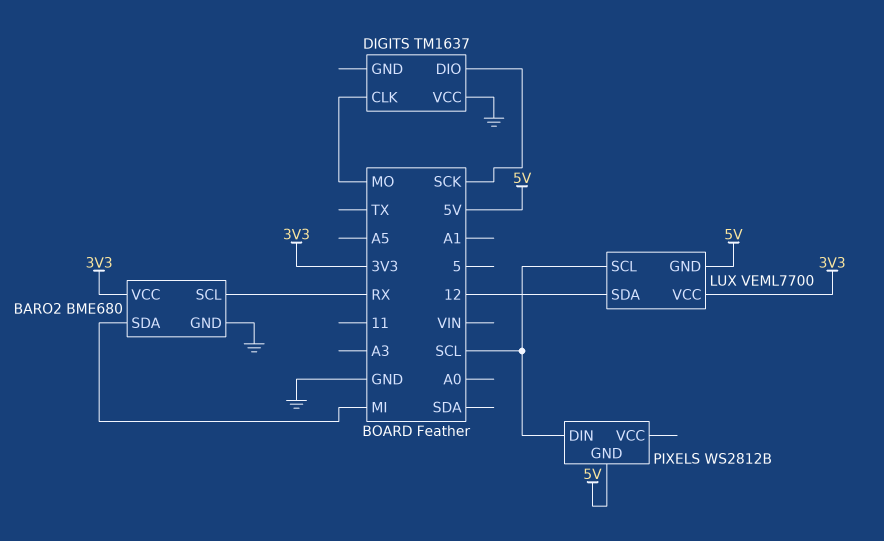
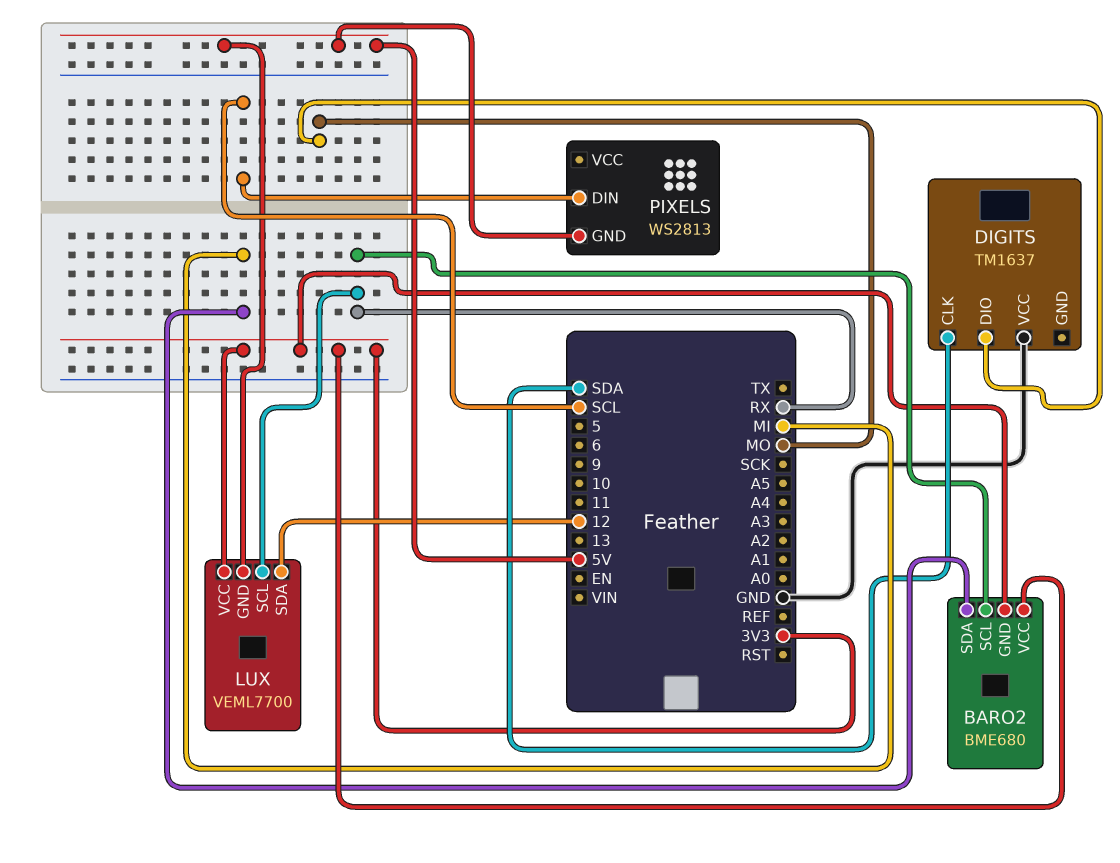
BARO2 pin GND: GND -> 3V3
DIGITS pin CLK: MO -> SDA
DIGITS pin DIO: SCK -> MO
LUX pin SCL: SCL -> RX
PIXELS: WS2812B -> WS2813

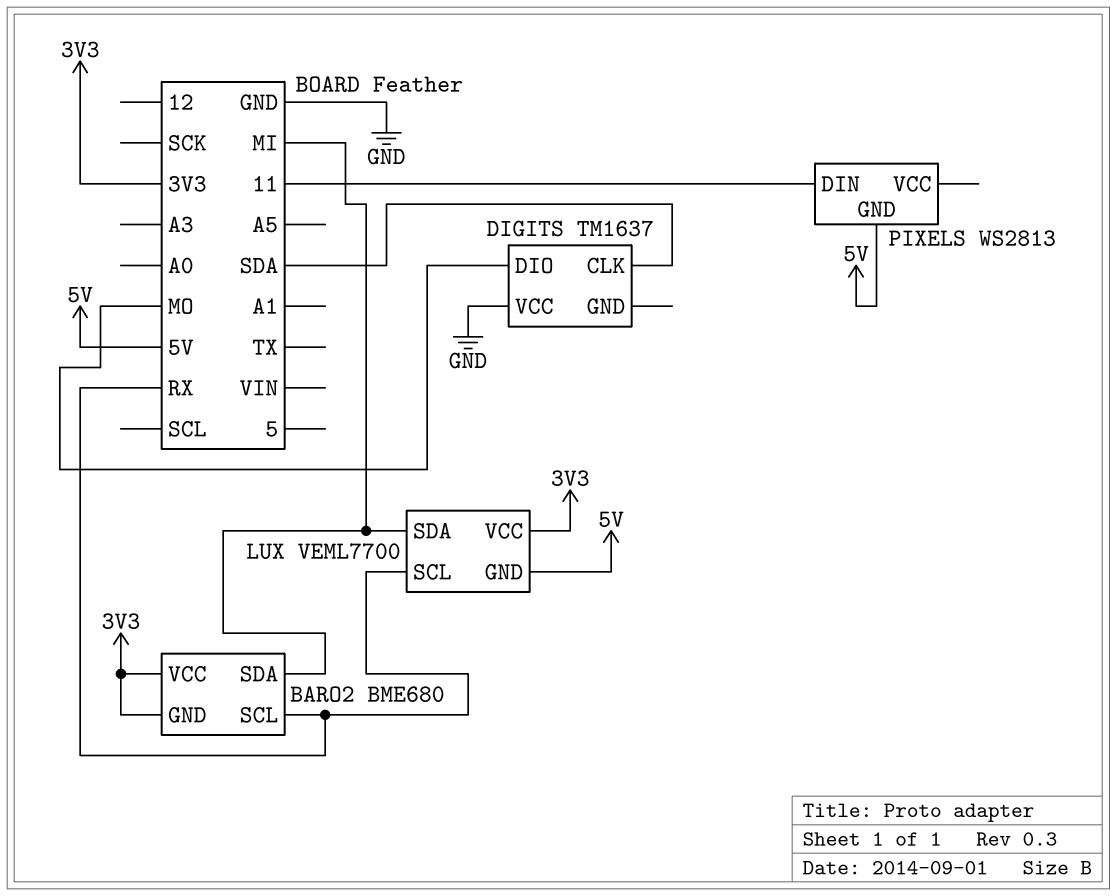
LUX pin SDA: 12 -> MI
PIXELS pin DIN: SCL -> 11

